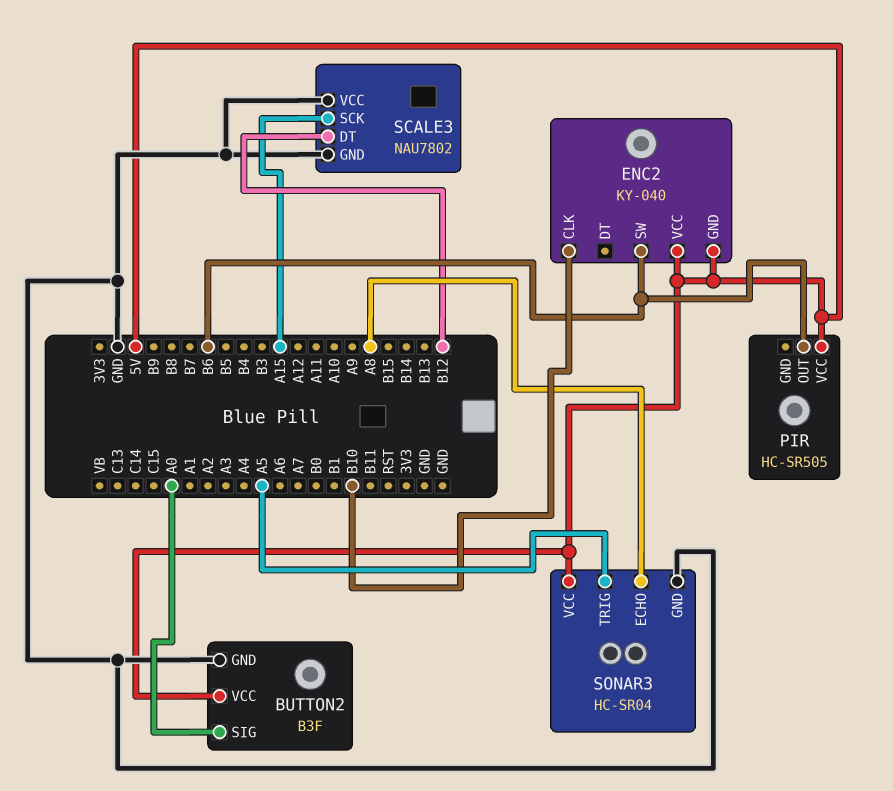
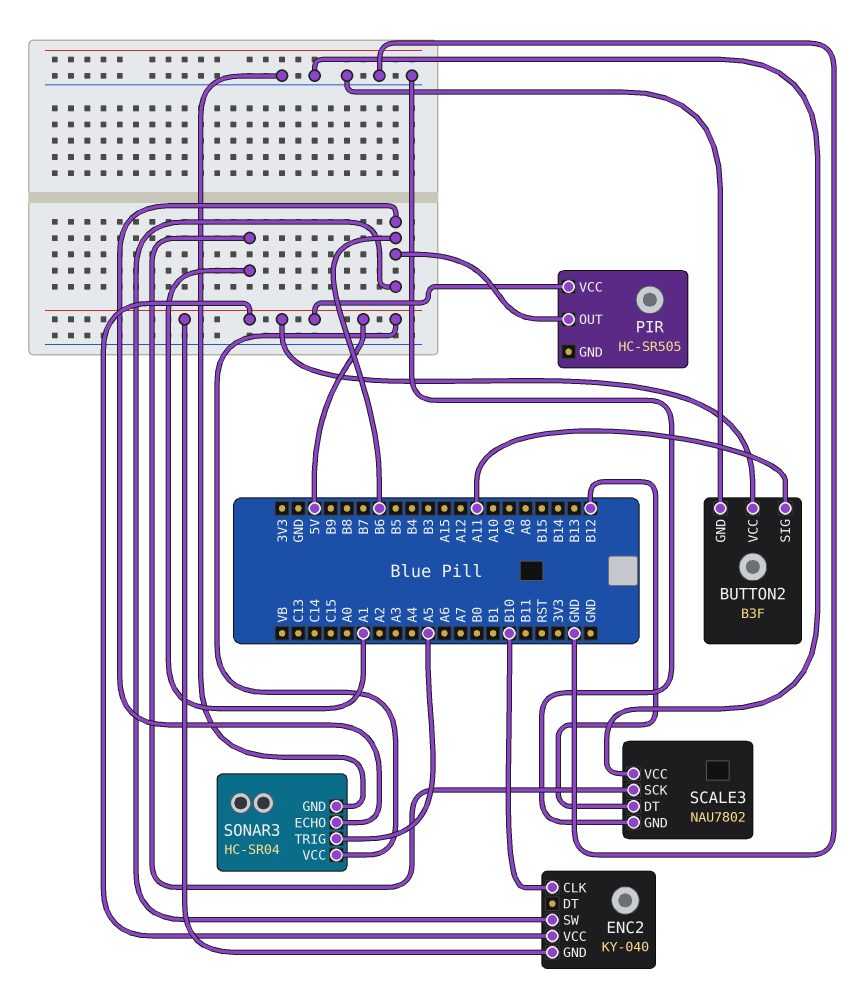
BUTTON2 pin SIG: A0 -> A11
SCALE3 pin SCK: A15 -> A1
SONAR3 pin ECHO: A8 -> B6

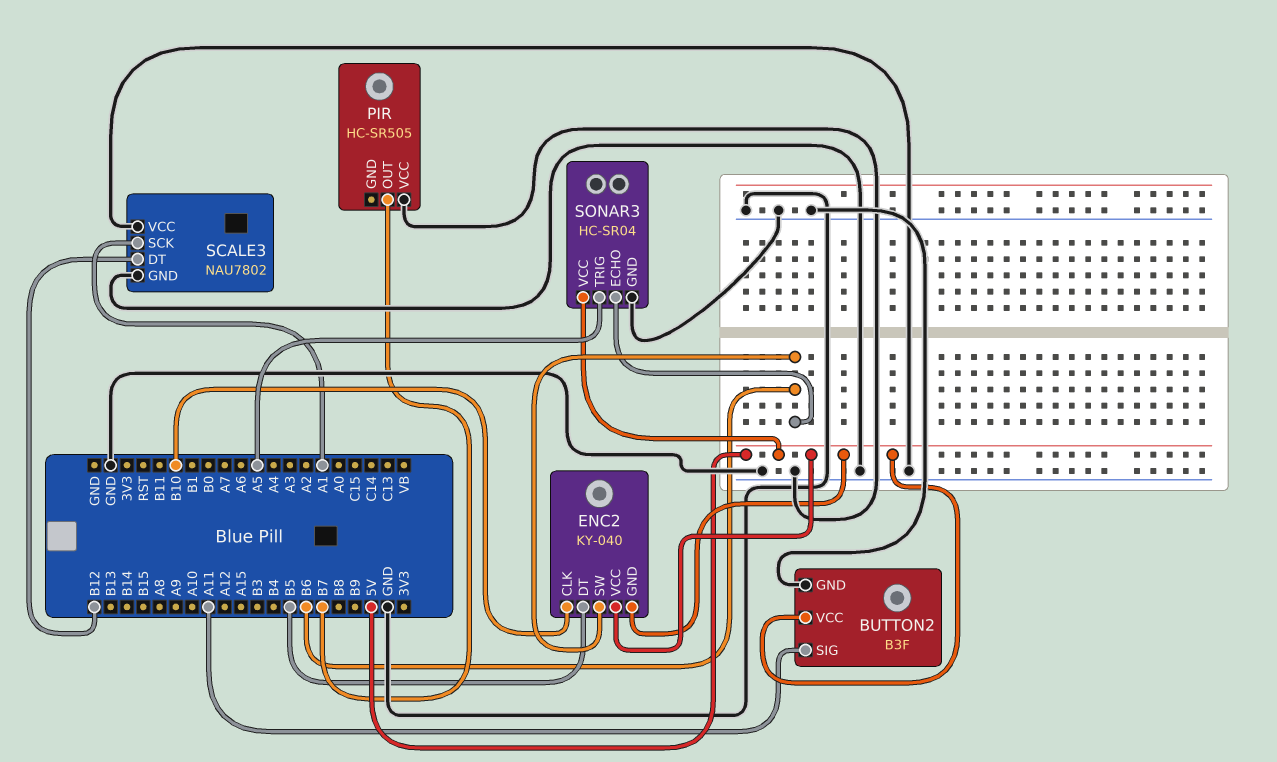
ENC2 pin DT: none -> B5
PIR pin OUT: B6 -> B7
PIR pin VCC: 5V -> GND

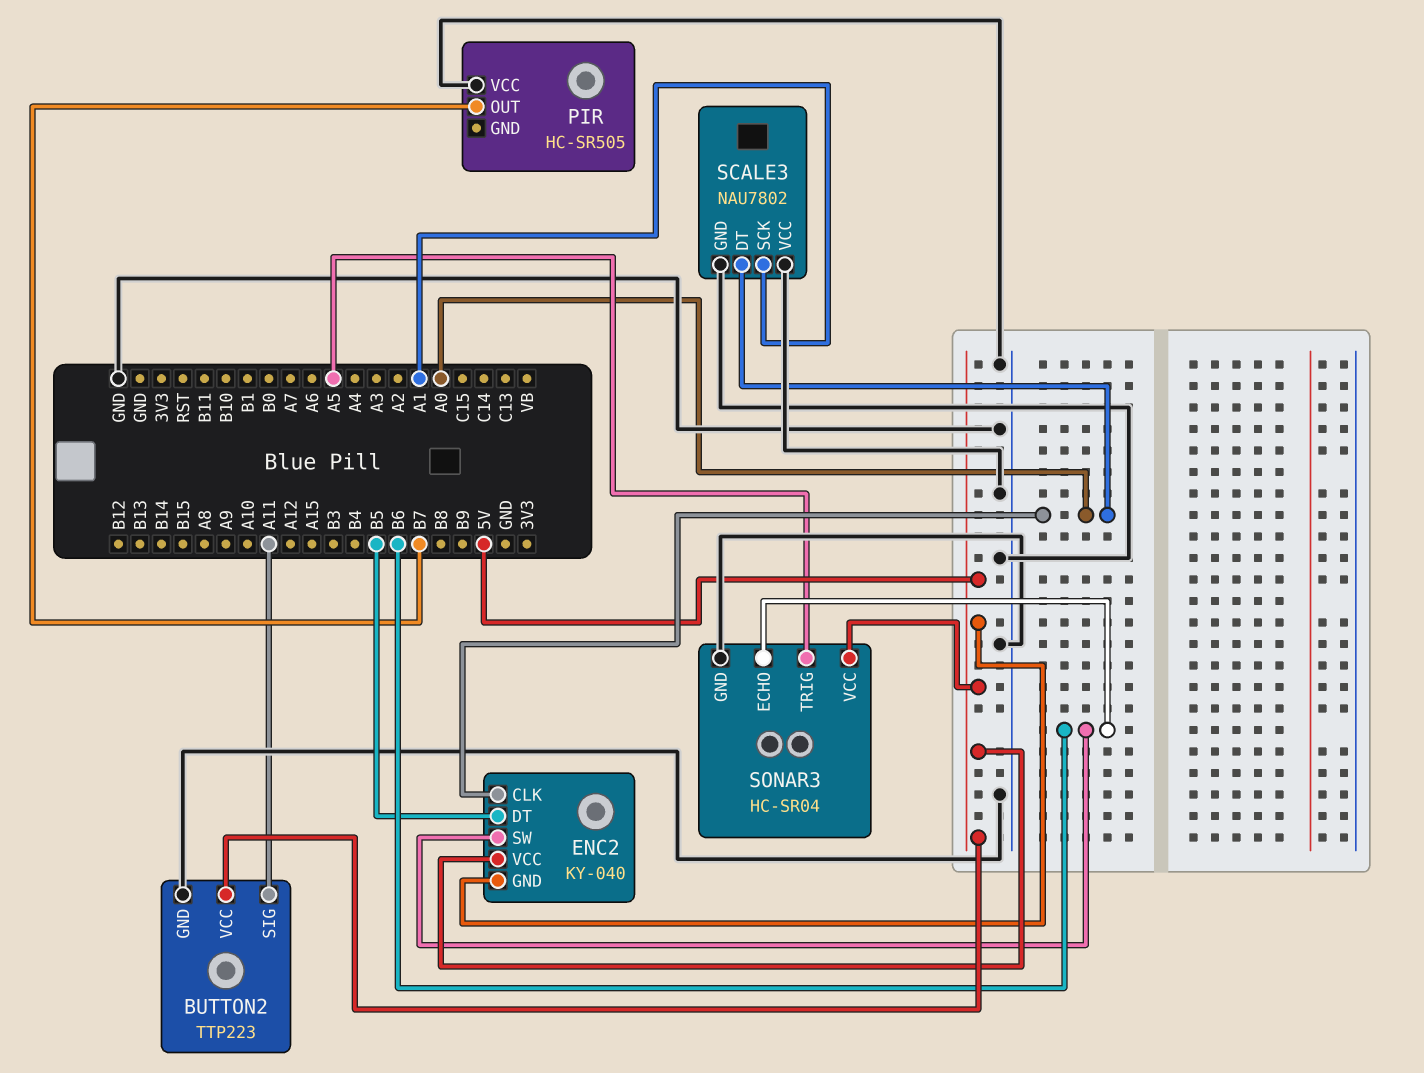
BUTTON2: B3F -> TTP223
ENC2 pin CLK: B10 -> A0
SCALE3 pin DT: B12 -> A0

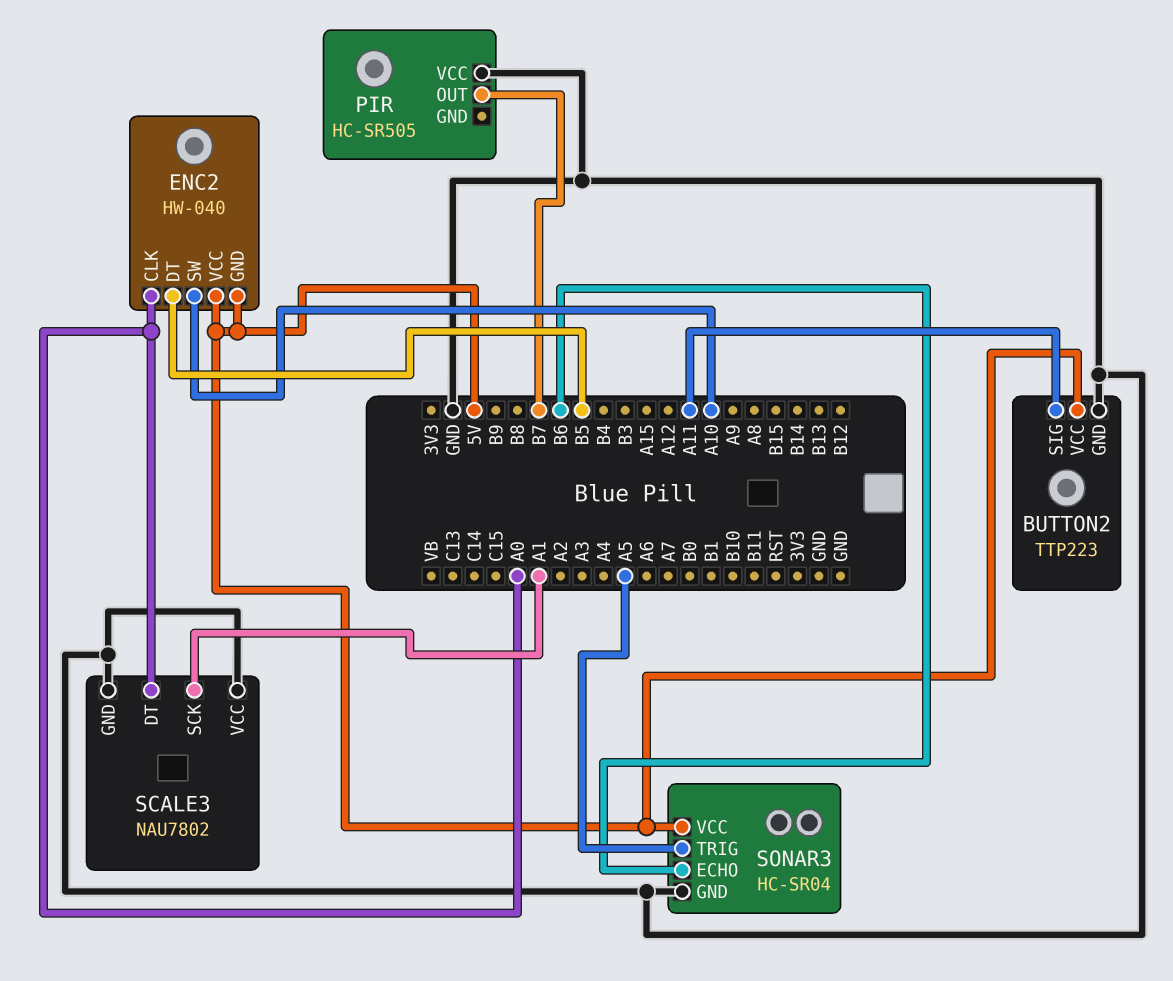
ENC2: KY-040 -> HW-040
ENC2 pin SW: B6 -> A10

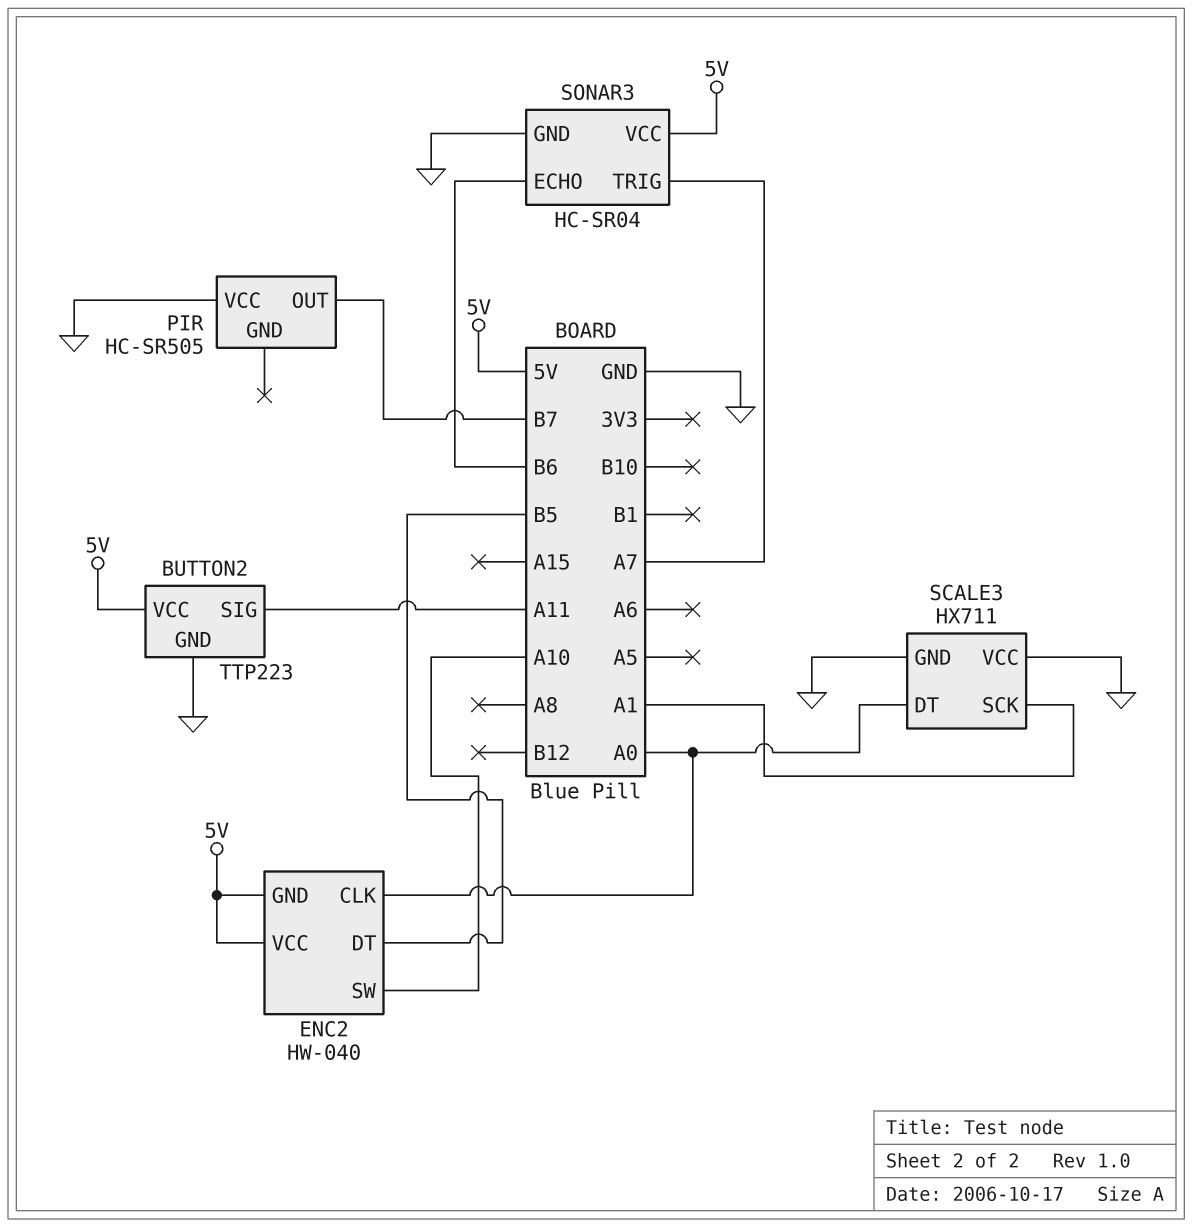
SCALE3: NAU7802 -> HX711
SONAR3 pin TRIG: A5 -> A7

